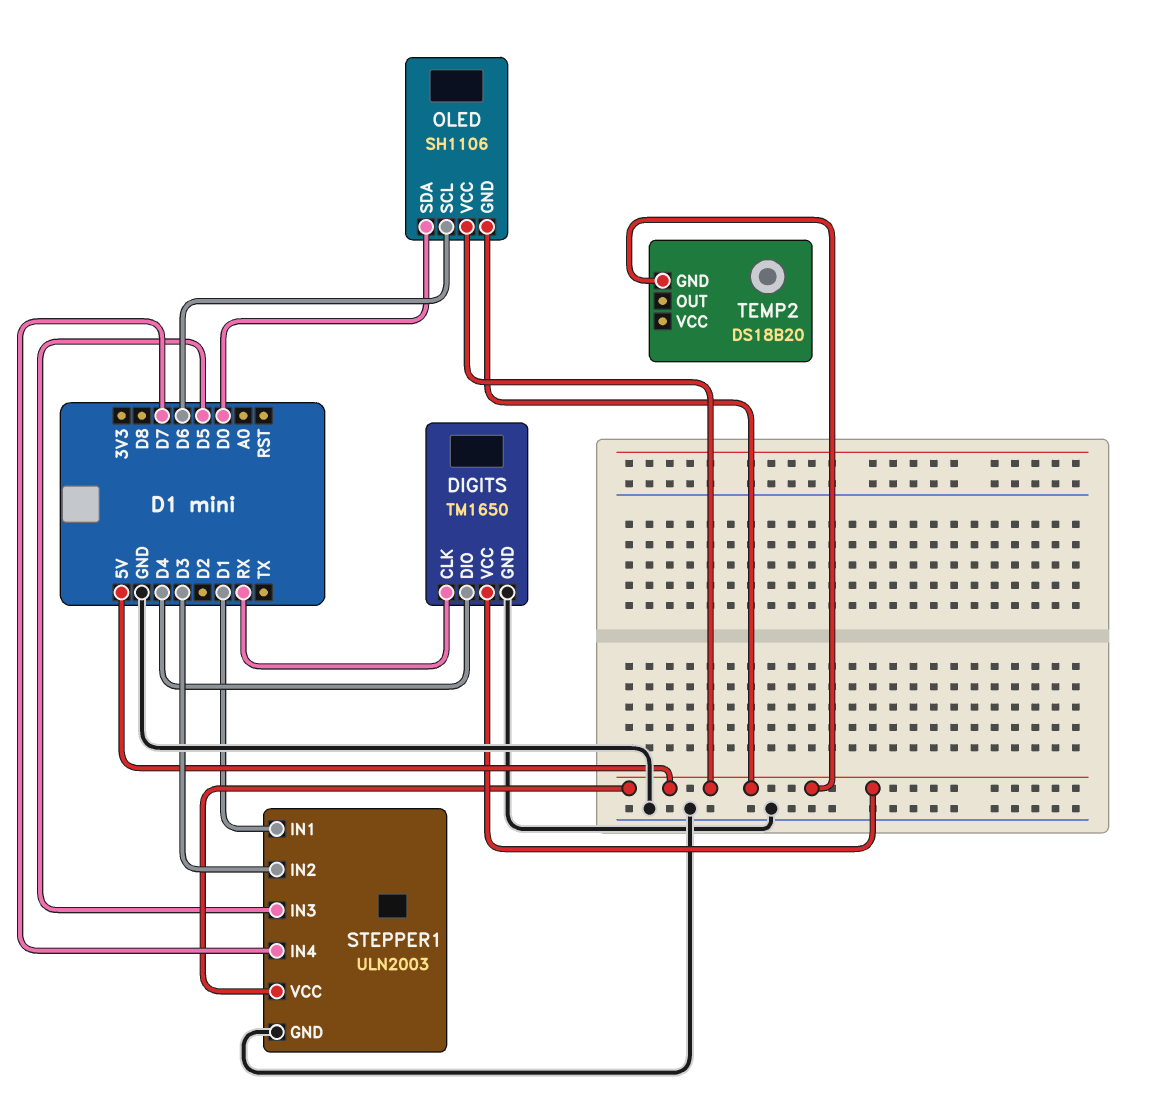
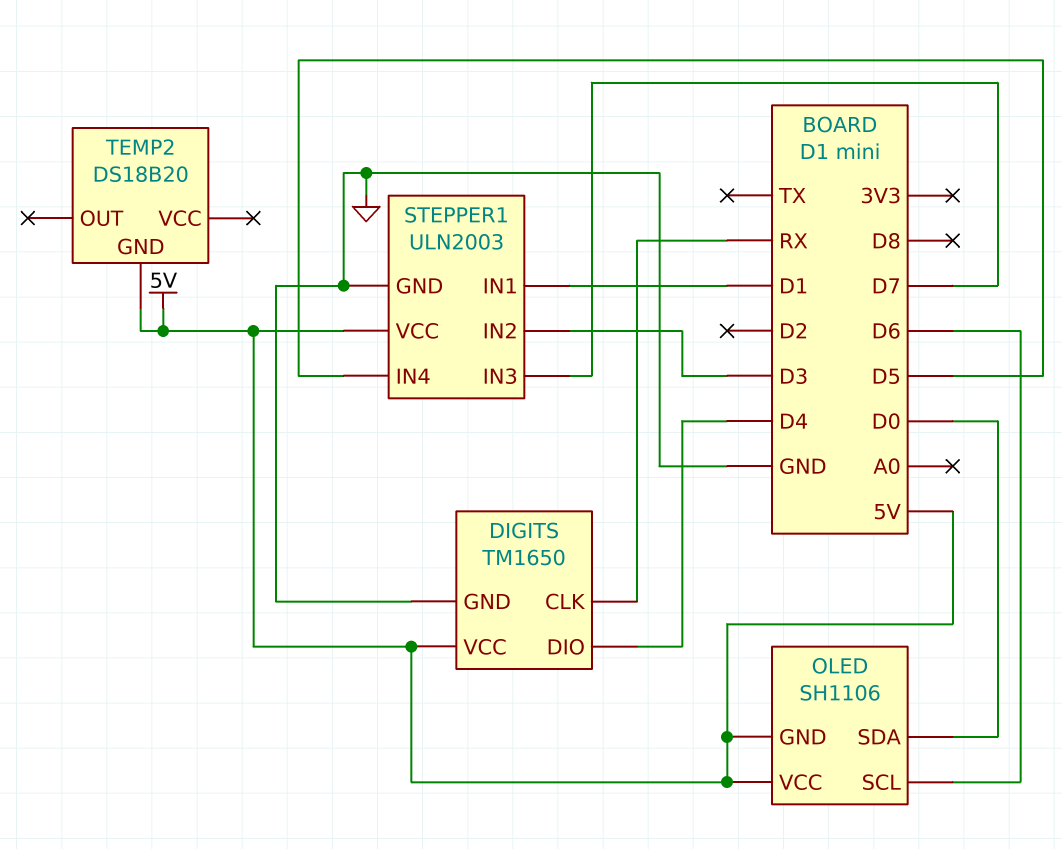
STEPPER1 pin IN3: D5 -> D7
STEPPER1 pin IN4: D7 -> D5

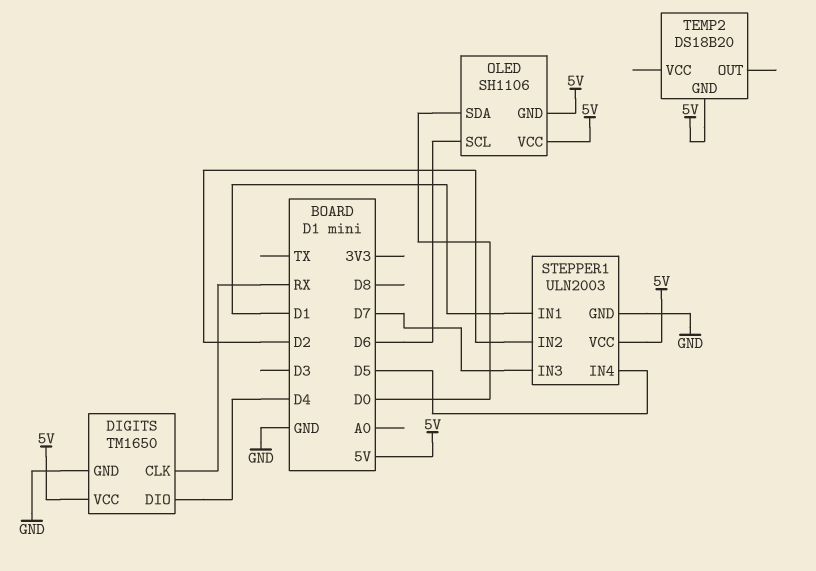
STEPPER1 pin IN2: D3 -> D2

